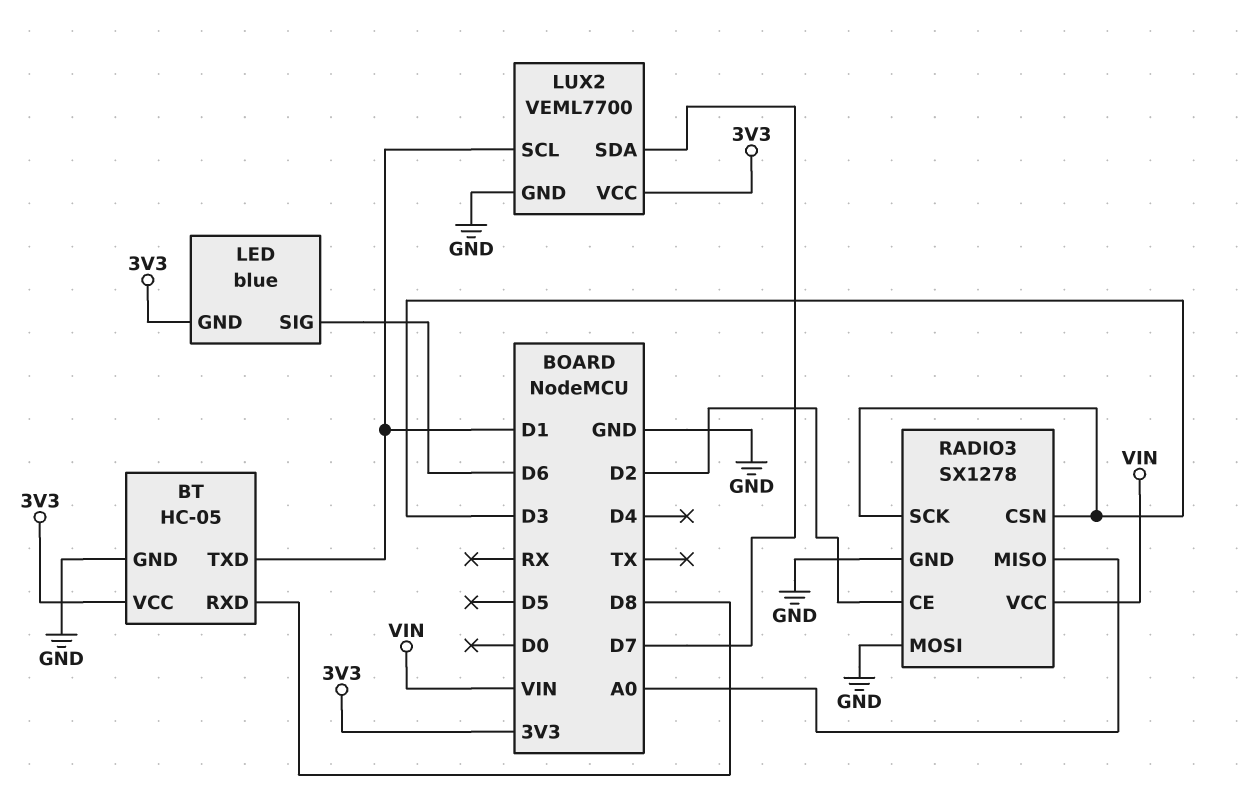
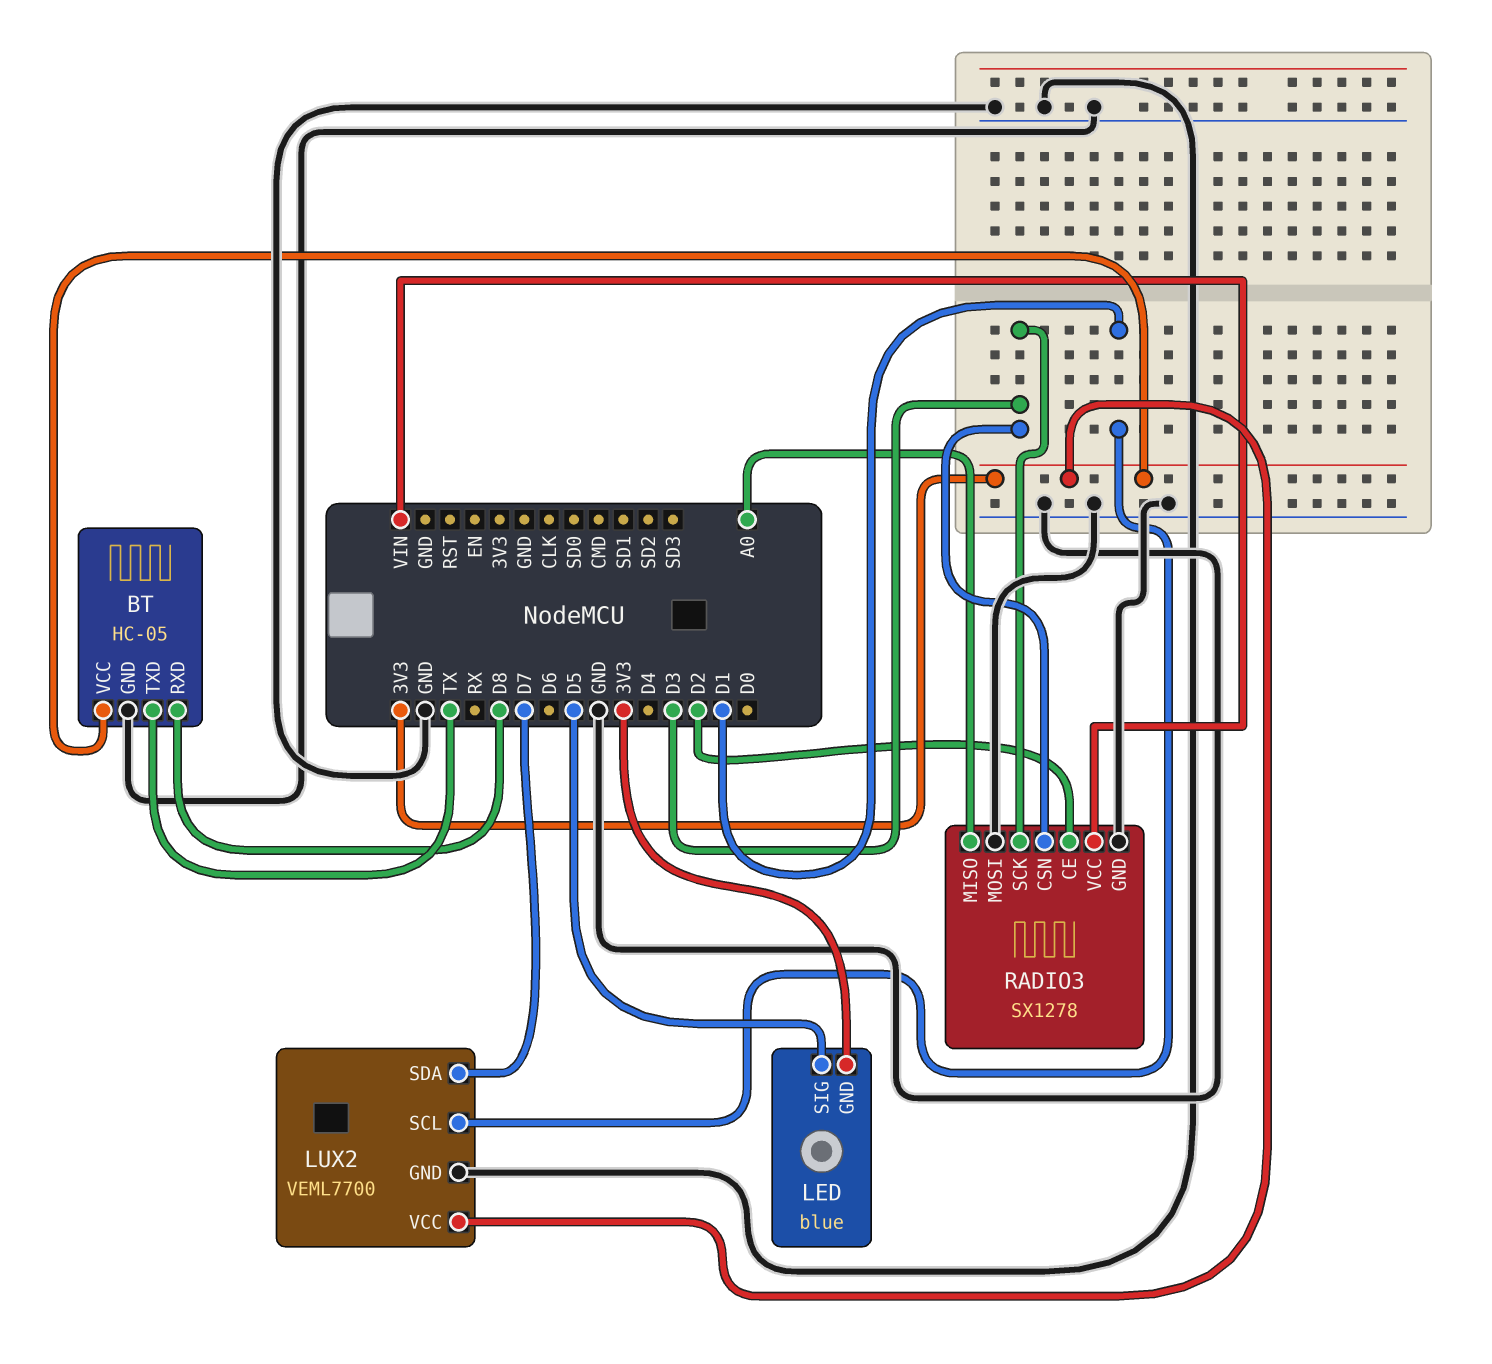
BT pin TXD: D1 -> TX
LED pin SIG: D6 -> D5

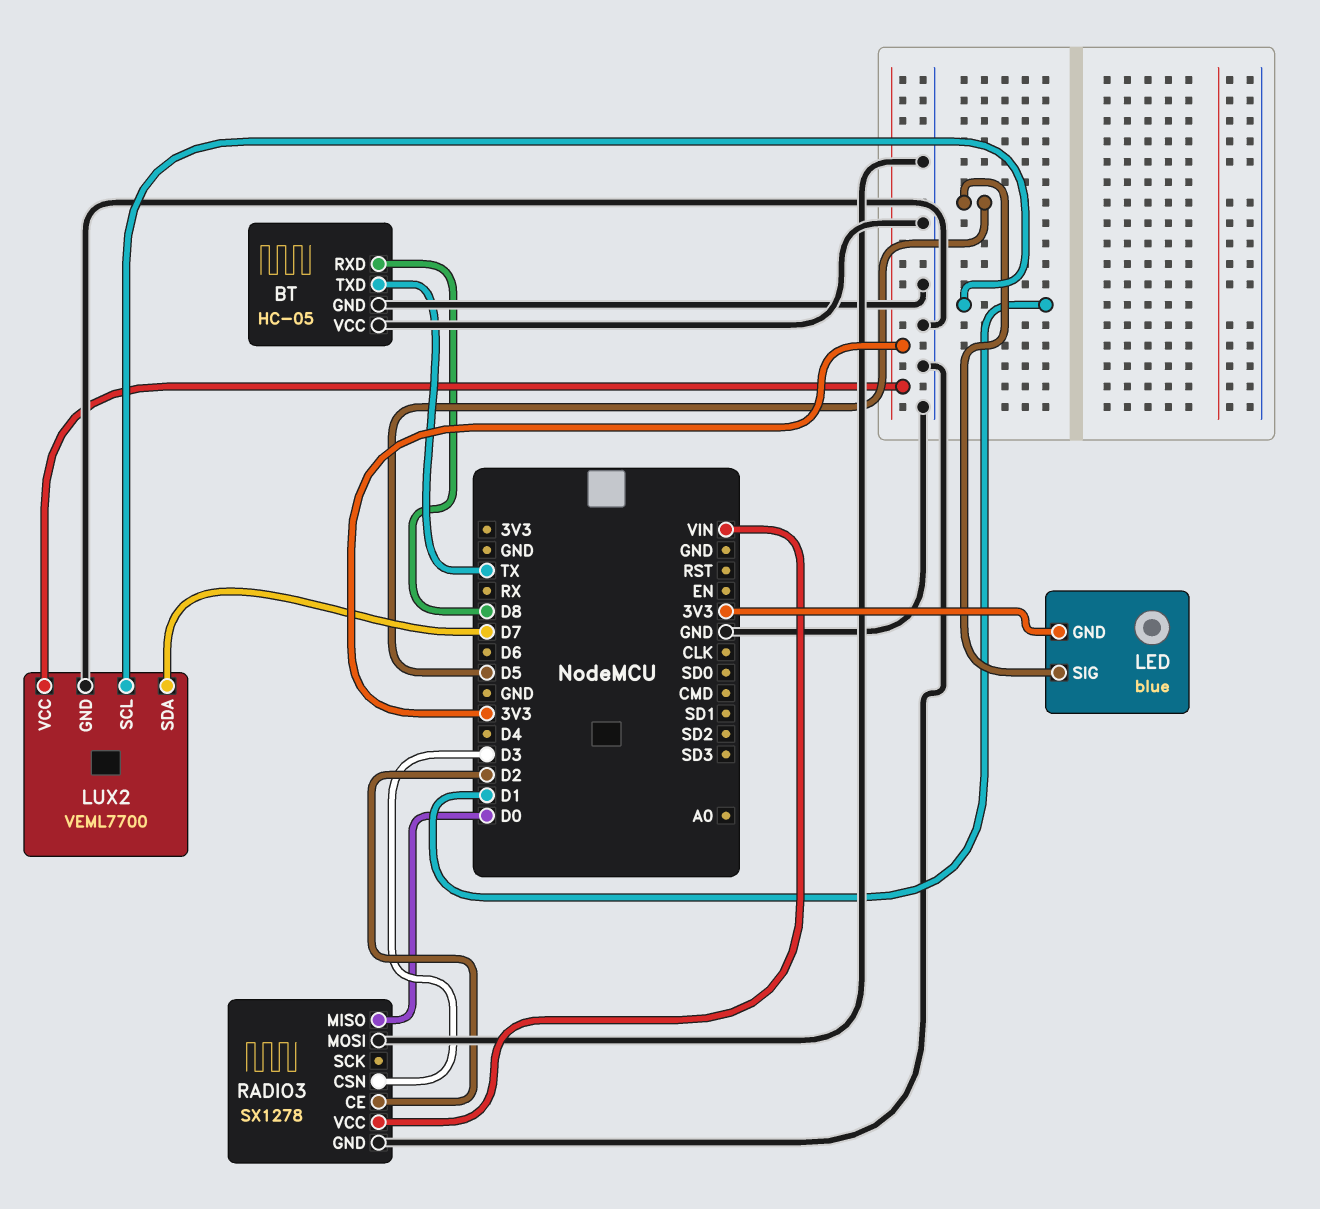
BT pin VCC: 3V3 -> GND
RADIO3 pin MISO: A0 -> D0
RADIO3 pin SCK: D3 -> none

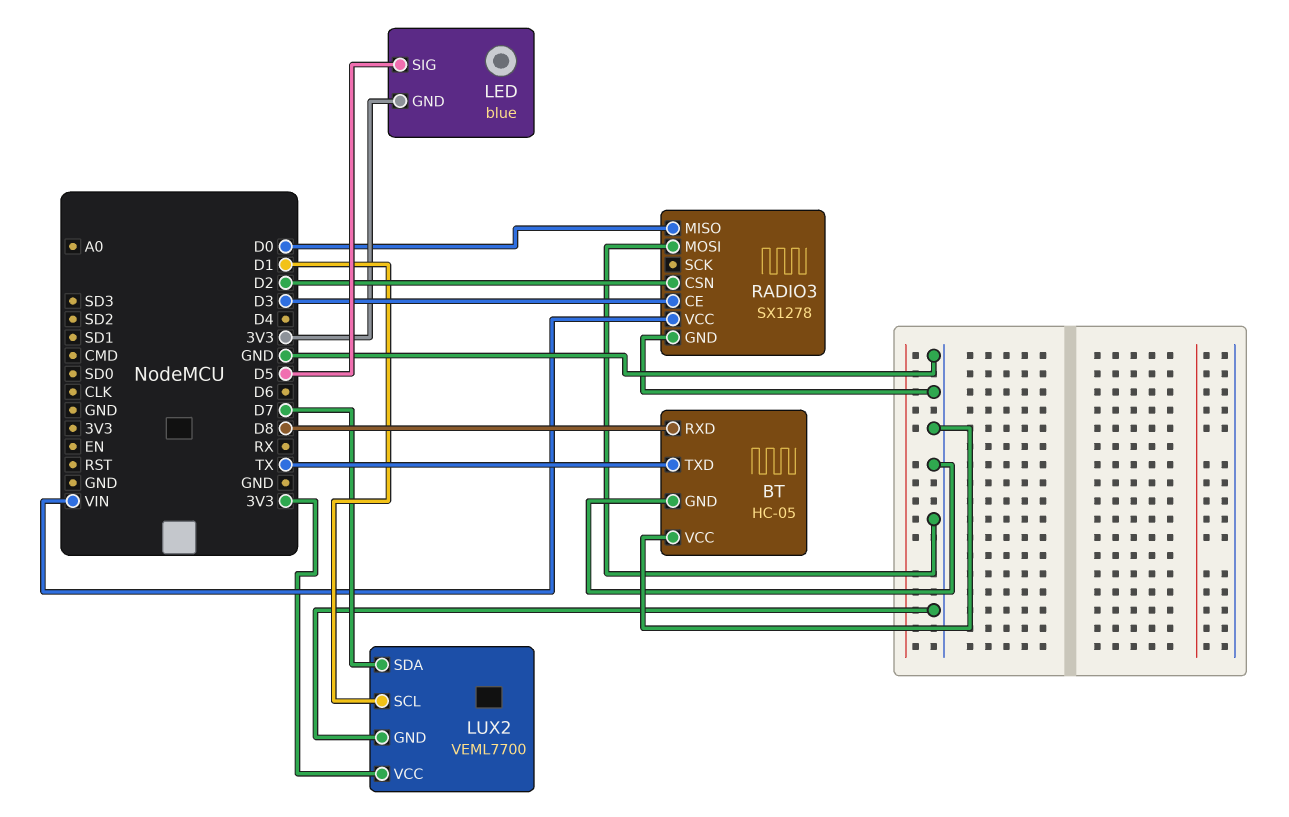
RADIO3 pin CE: D2 -> D3
RADIO3 pin CSN: D3 -> D2

